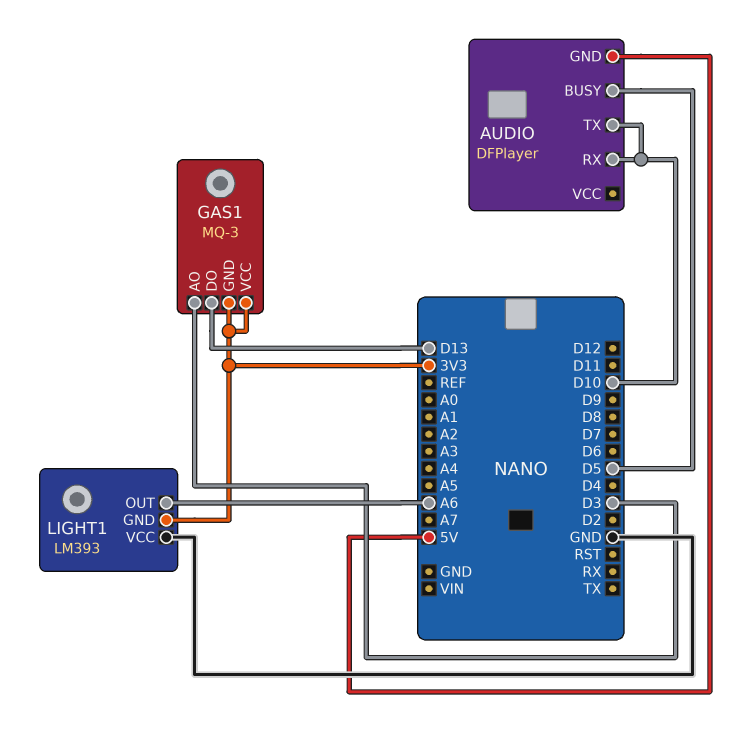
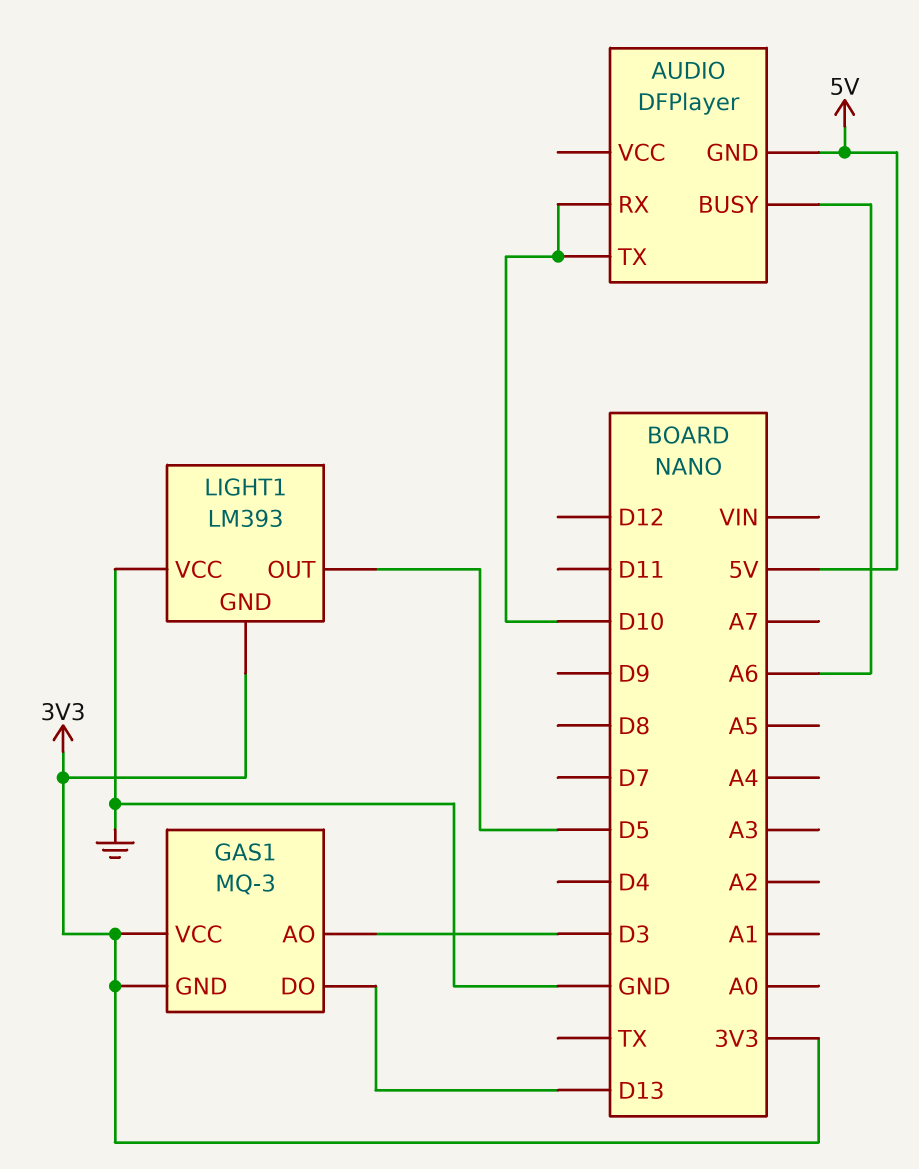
AUDIO pin BUSY: D5 -> A6
LIGHT1 pin OUT: A6 -> D5

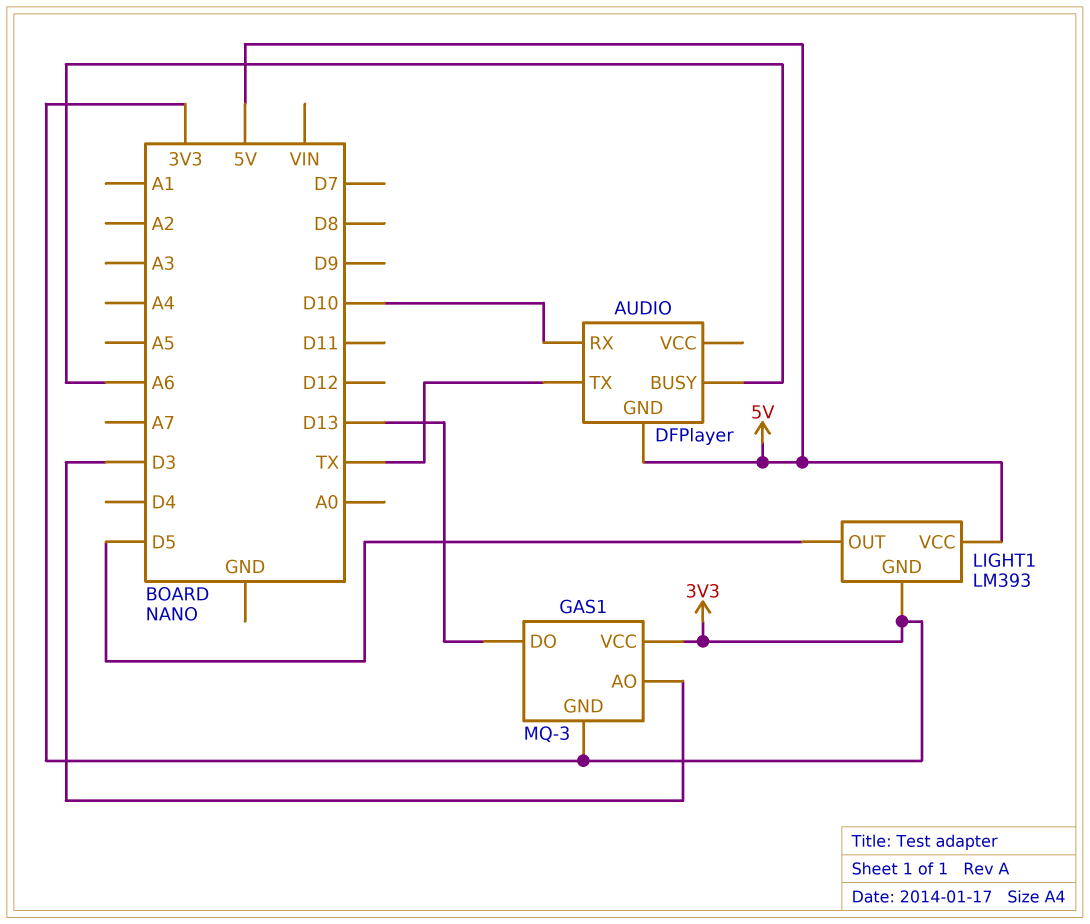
AUDIO pin TX: D10 -> TX
LIGHT1 pin VCC: GND -> 5V

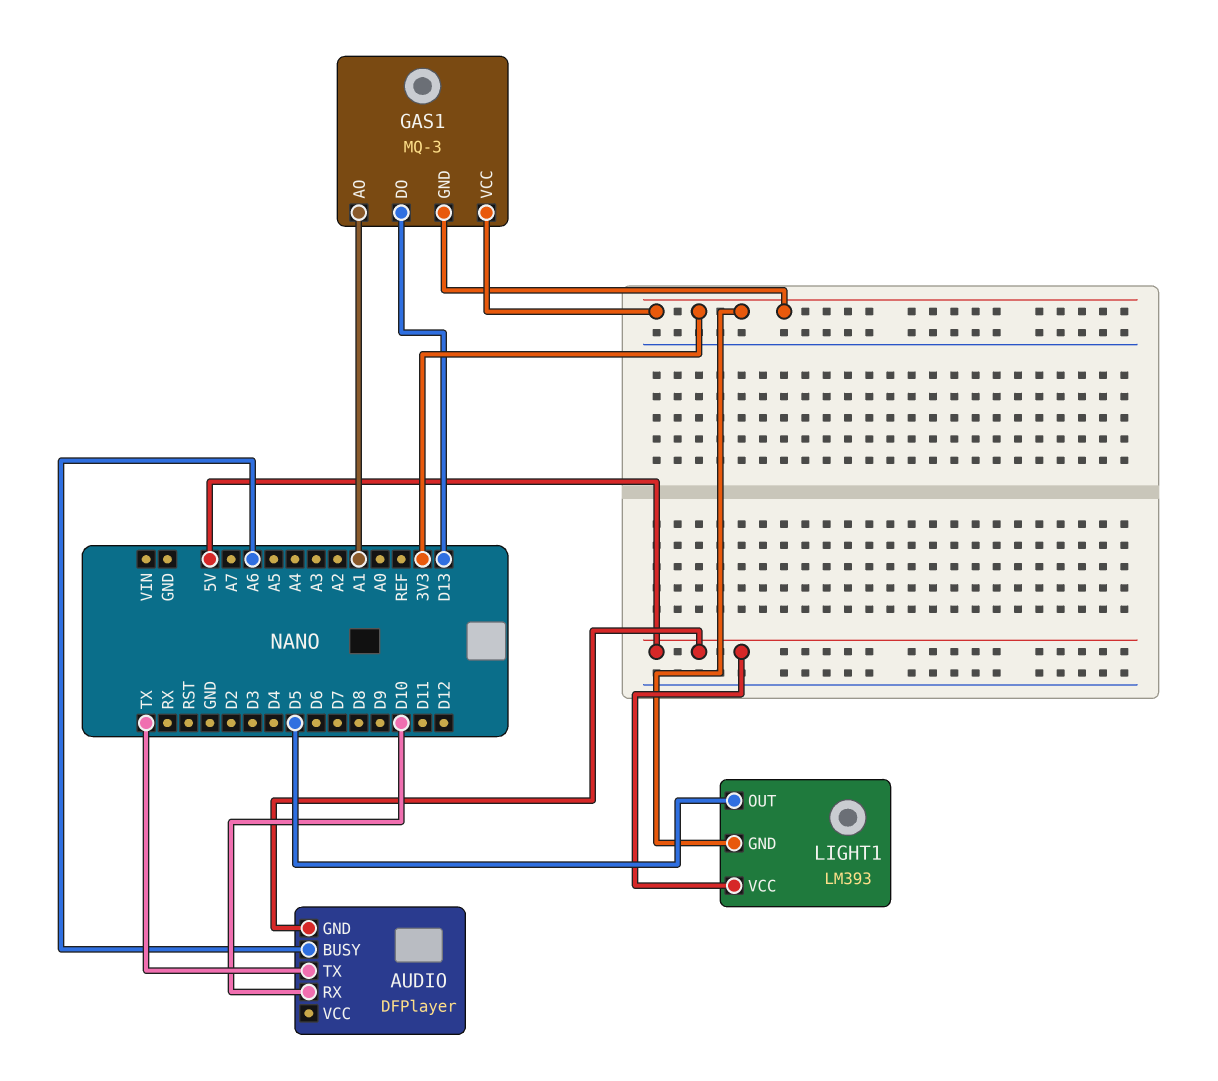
GAS1 pin AO: D3 -> A1

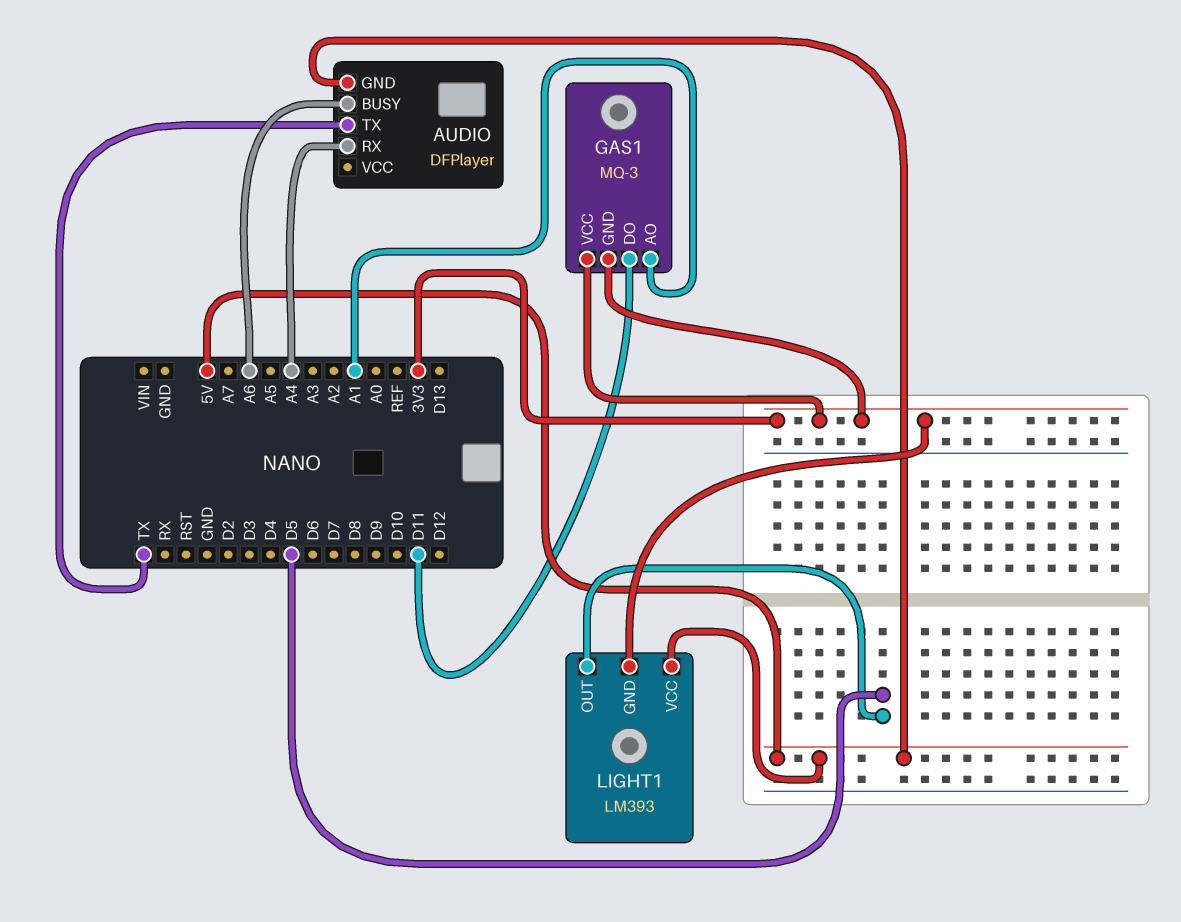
AUDIO pin RX: D10 -> A4
GAS1 pin DO: D13 -> D11

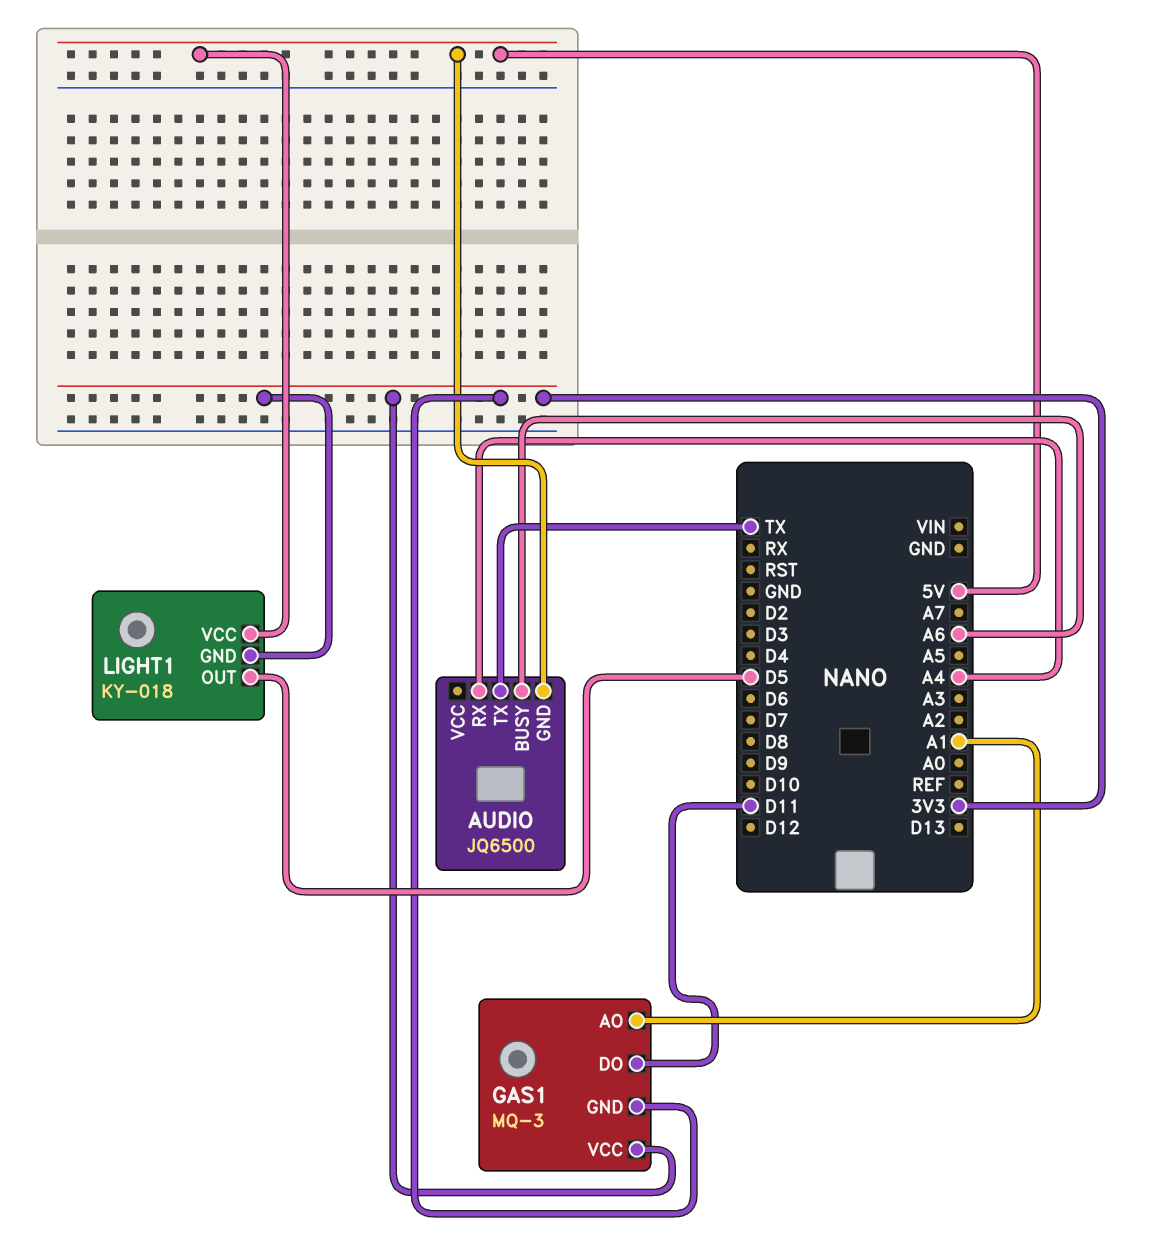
AUDIO: DFPlayer -> JQ6500
LIGHT1: LM393 -> KY-018

